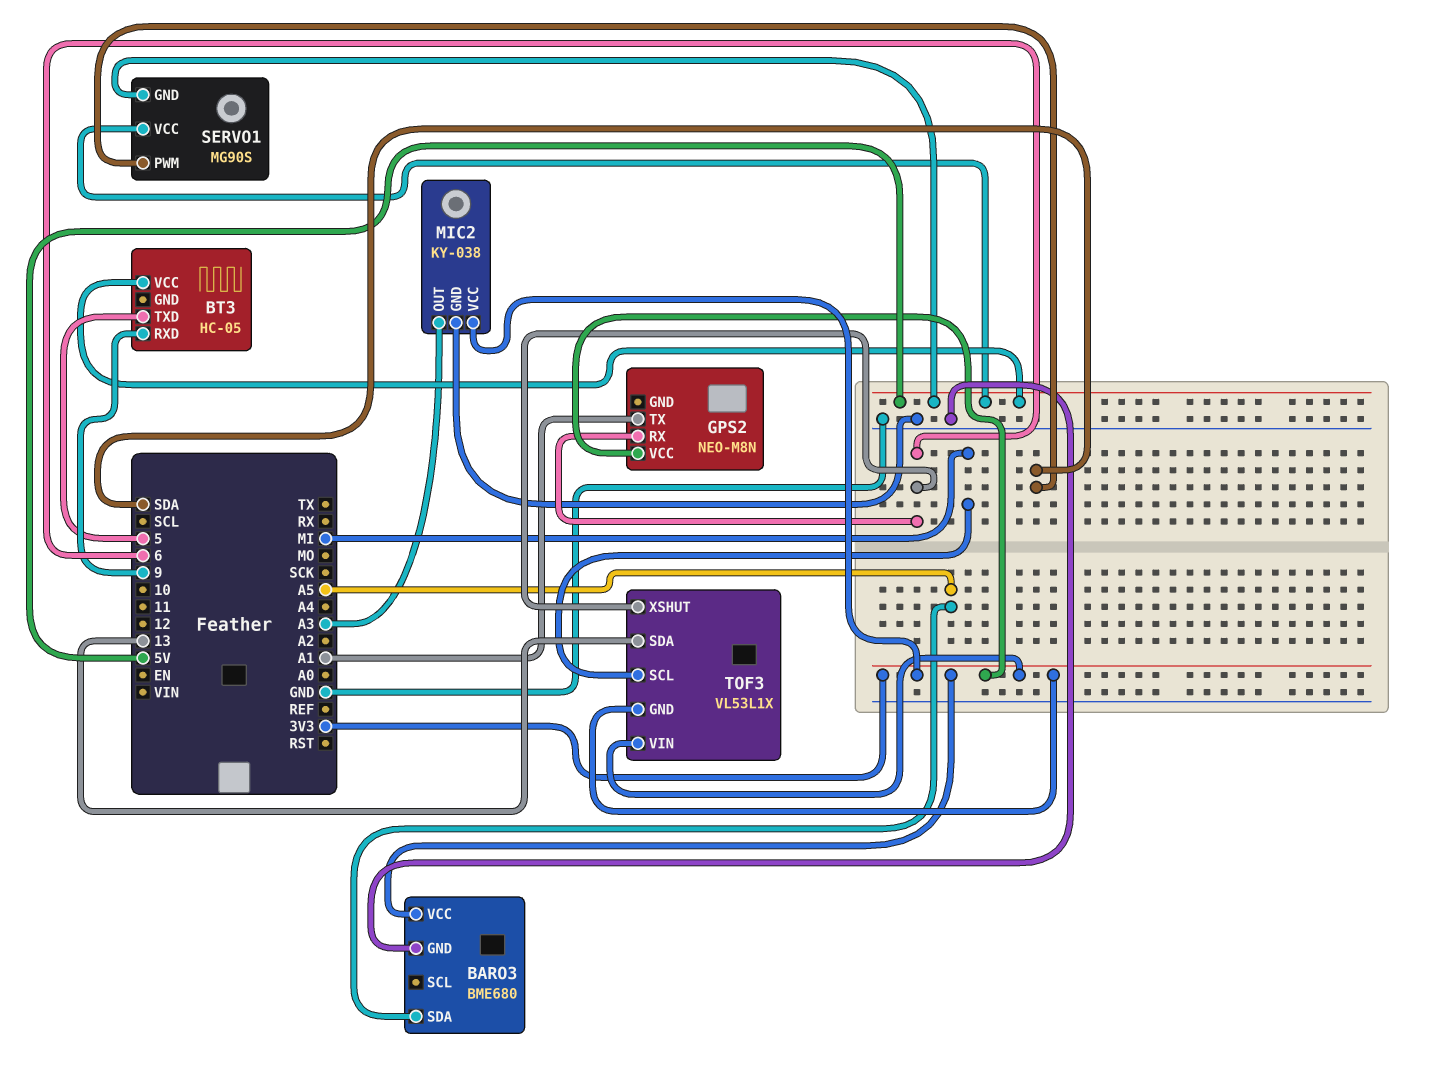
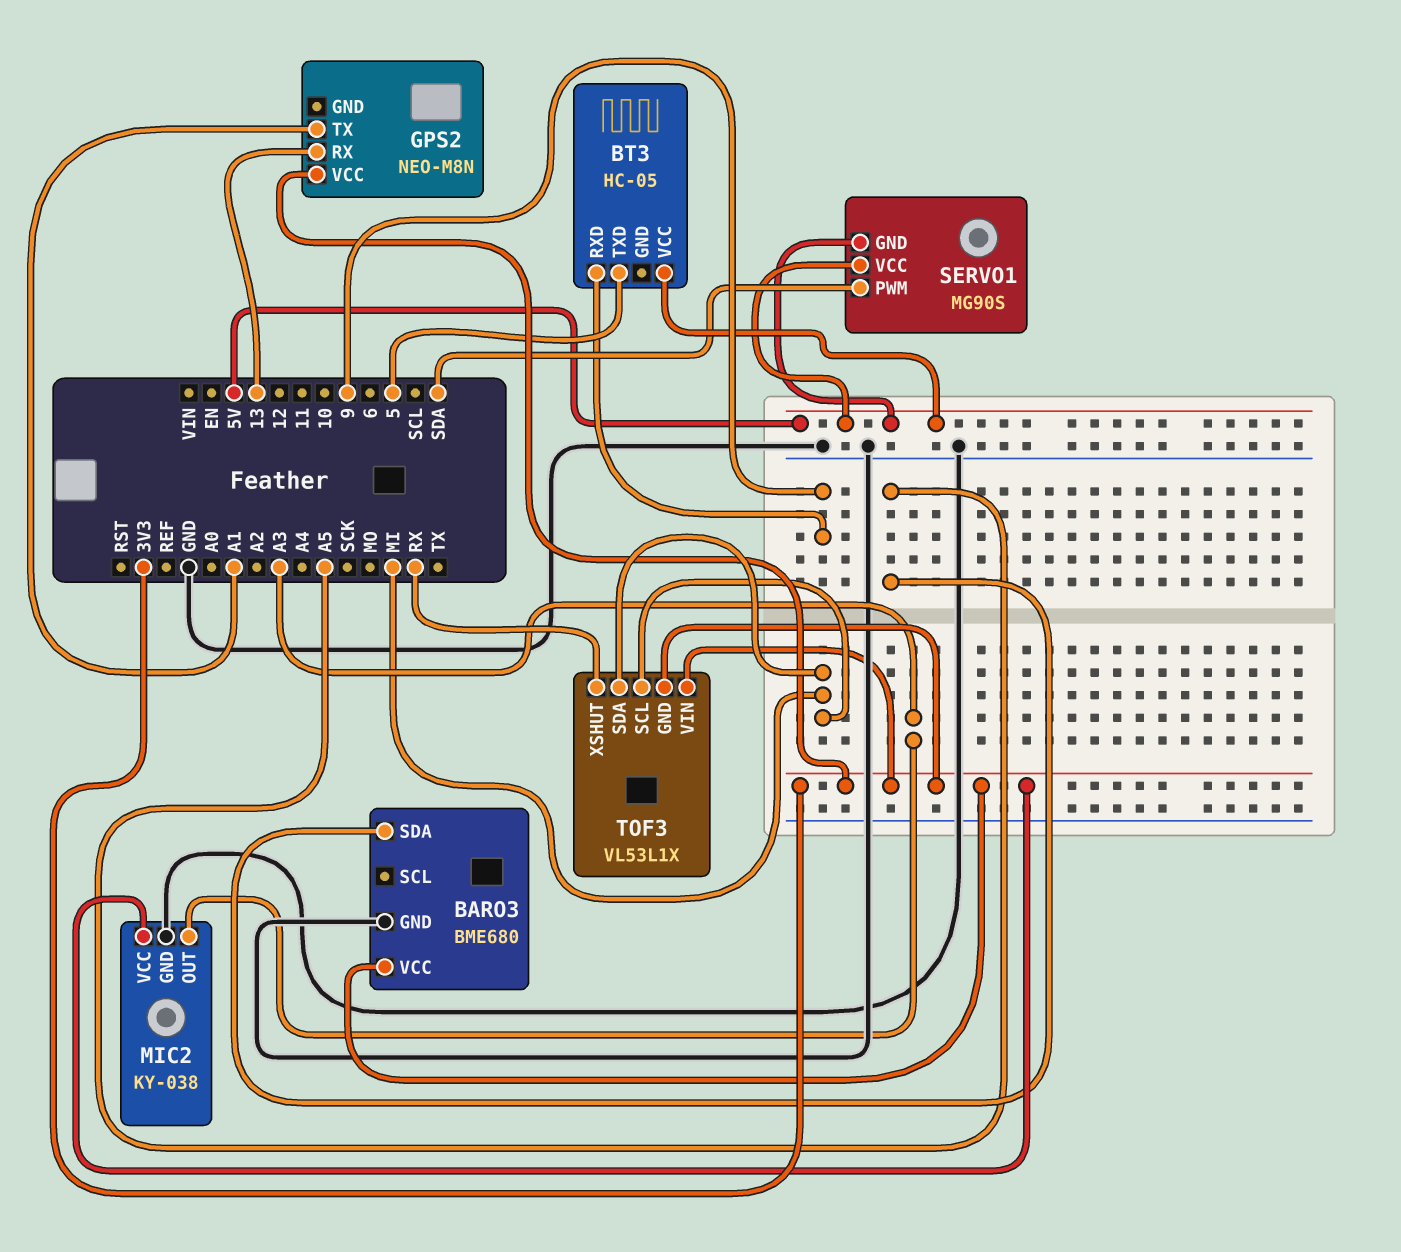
GPS2 pin RX: 6 -> 13
TOF3 pin SDA: 13 -> MI
TOF3 pin XSHUT: 6 -> RX

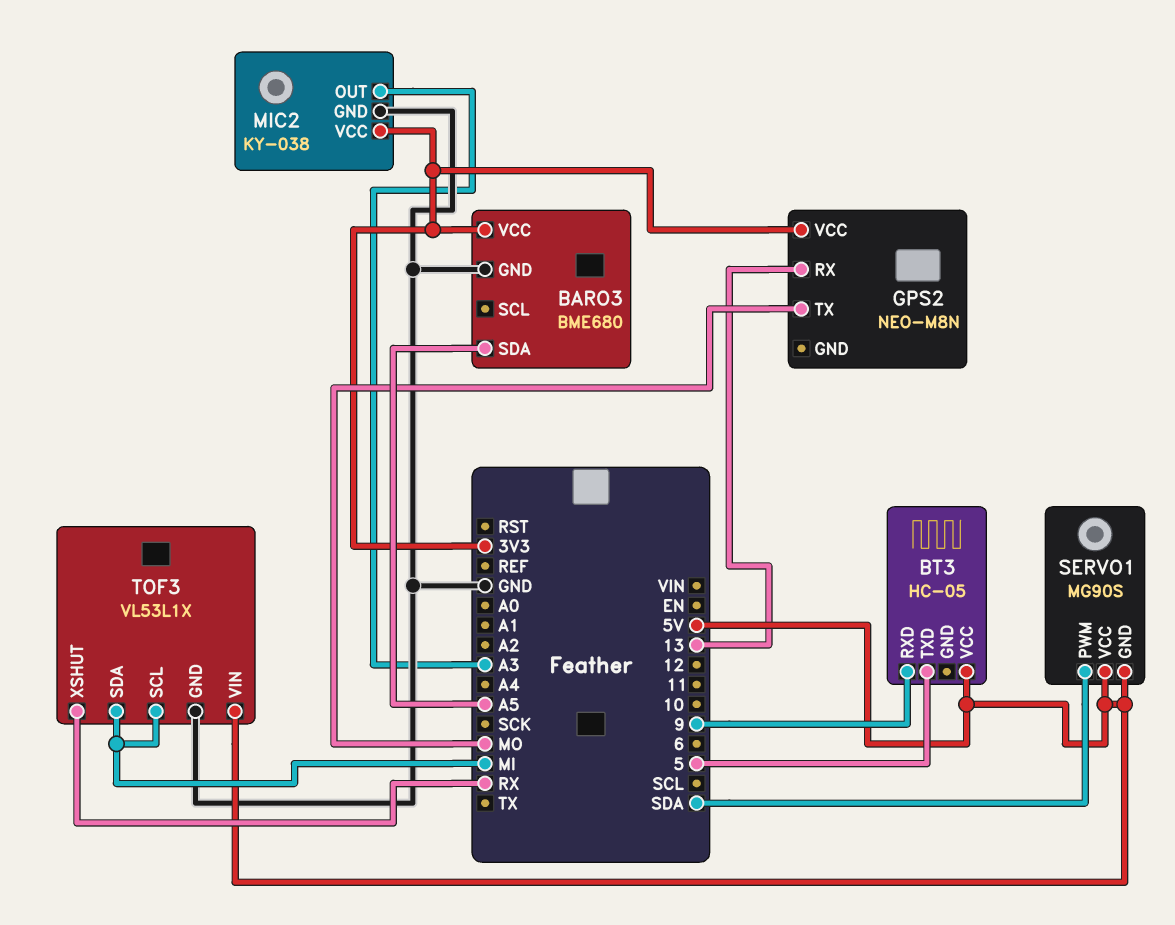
GPS2 pin TX: A1 -> MO
TOF3 pin GND: 3V3 -> GND
TOF3 pin VIN: 3V3 -> 5V

